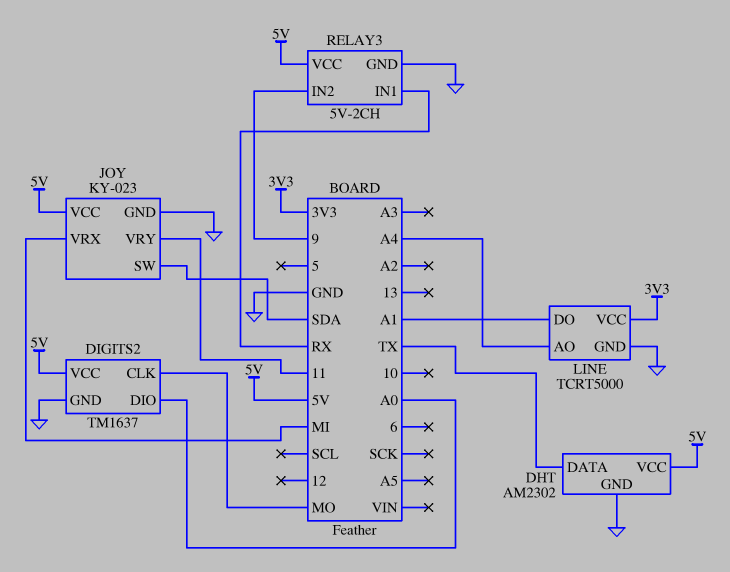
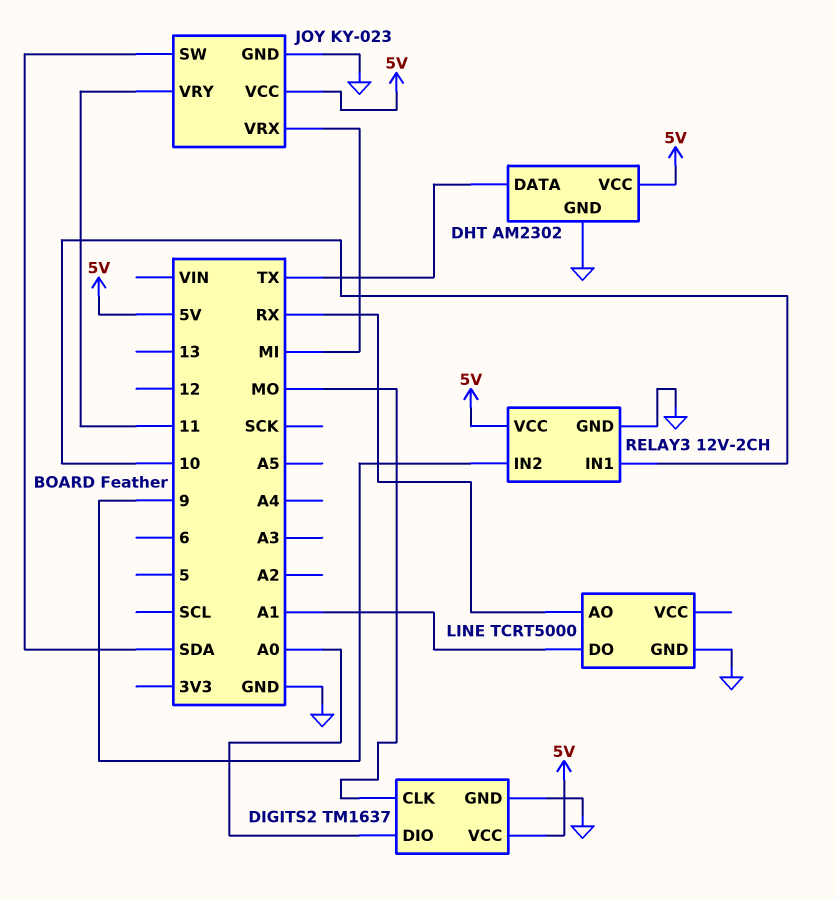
LINE pin AO: A4 -> RX
LINE pin VCC: 3V3 -> none
RELAY3: 5V-2CH -> 12V-2CH
RELAY3 pin IN1: RX -> 10

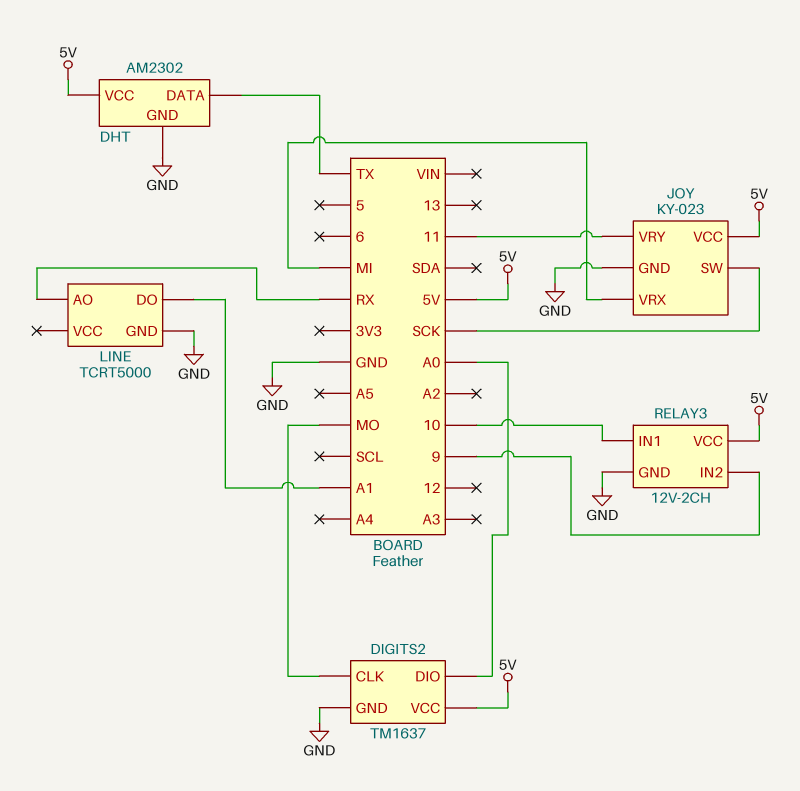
JOY pin SW: SDA -> SCK

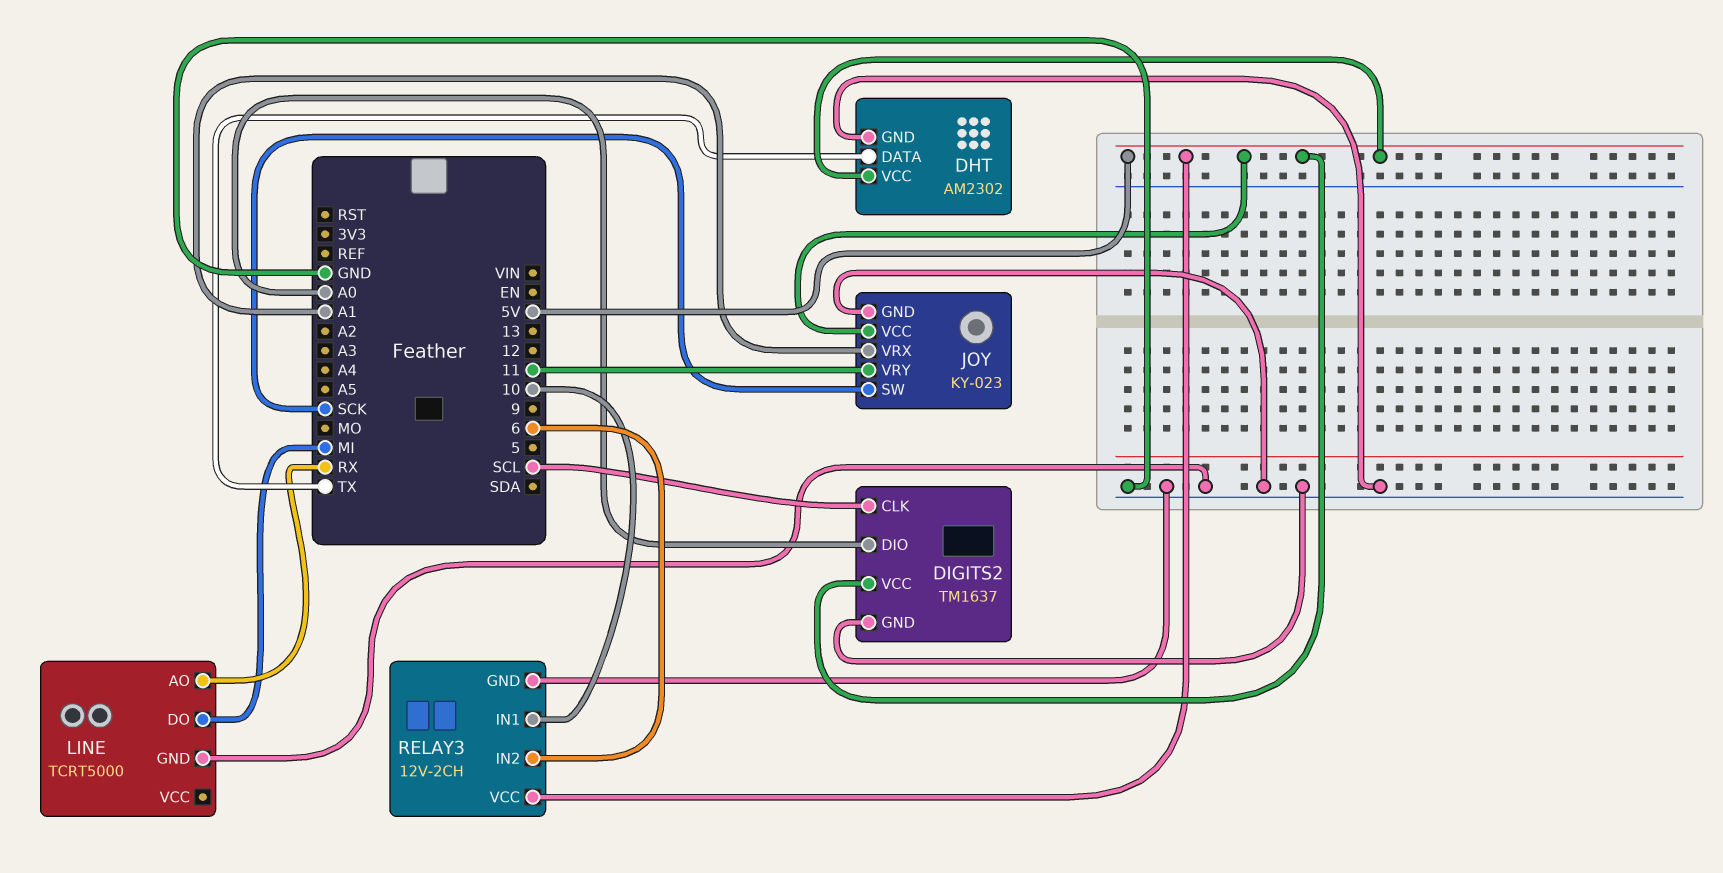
DIGITS2 pin CLK: MO -> SCL
JOY pin VRX: MI -> A1
LINE pin DO: A1 -> MI
RELAY3 pin IN2: 9 -> 6

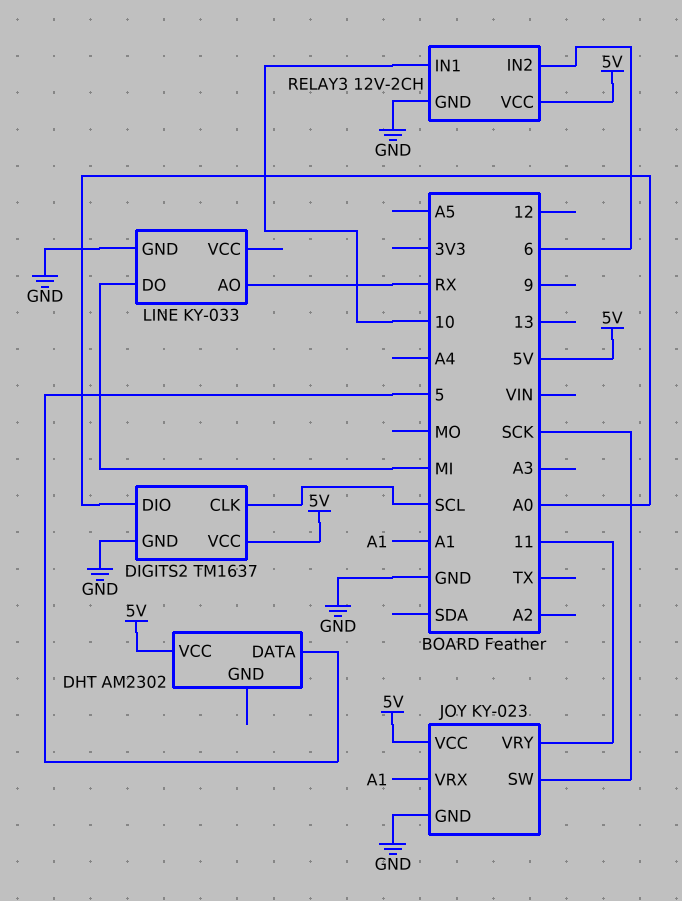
DHT pin DATA: TX -> 5
DHT pin GND: GND -> none
LINE: TCRT5000 -> KY-033

